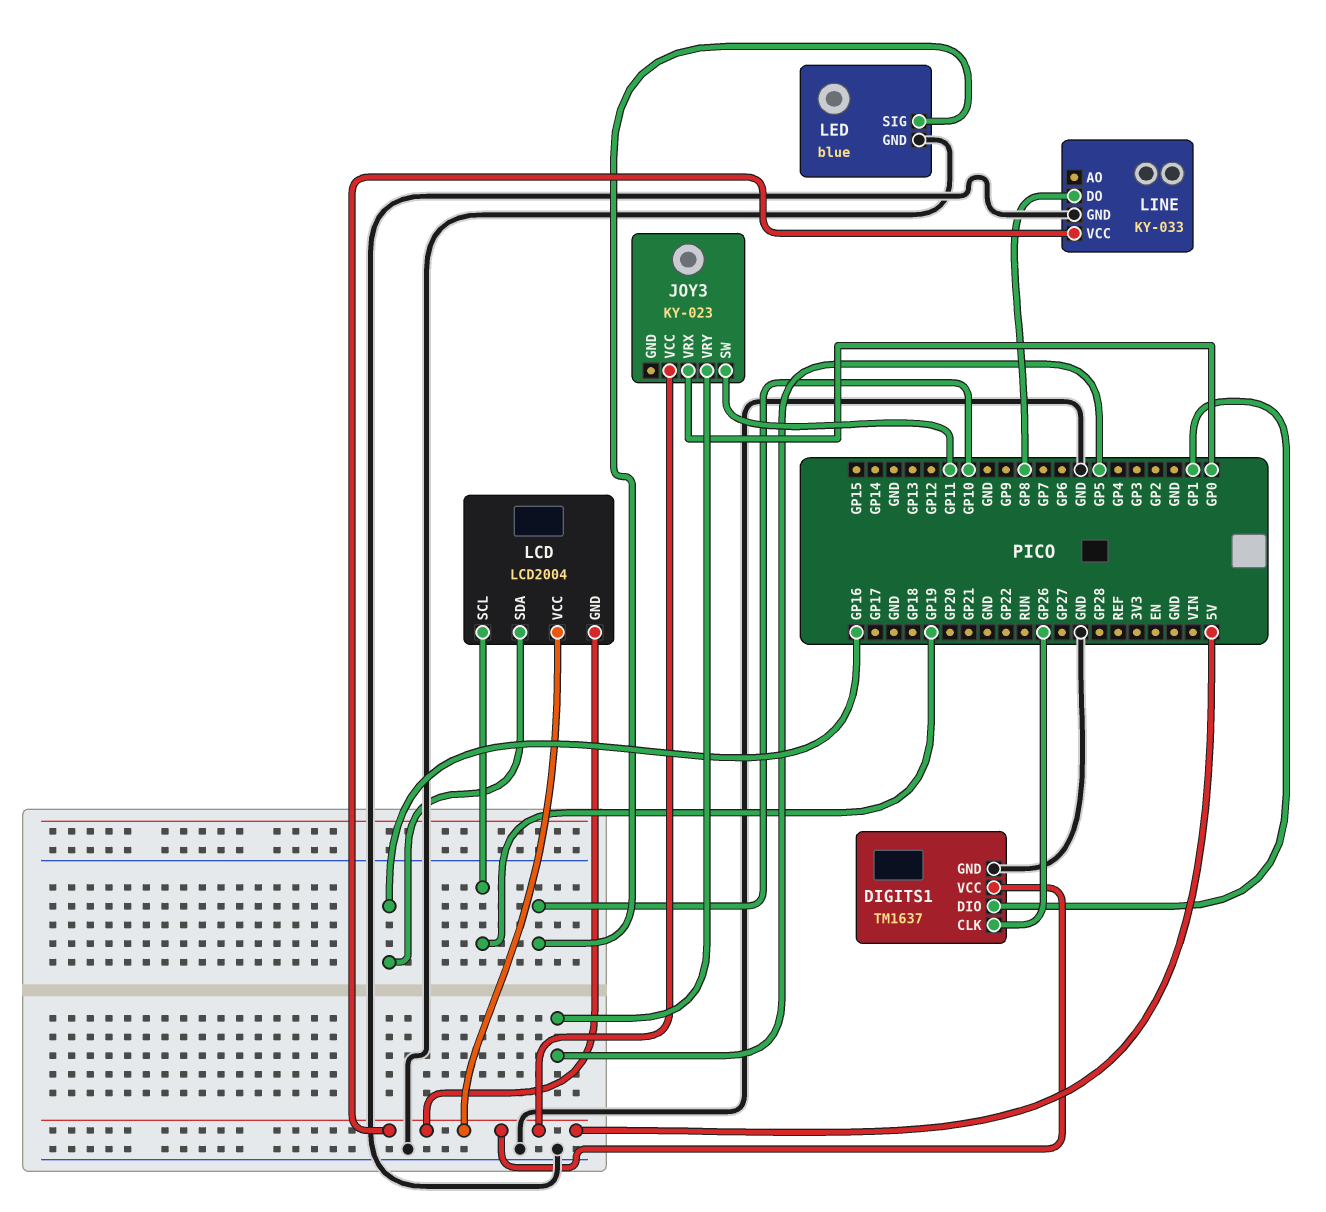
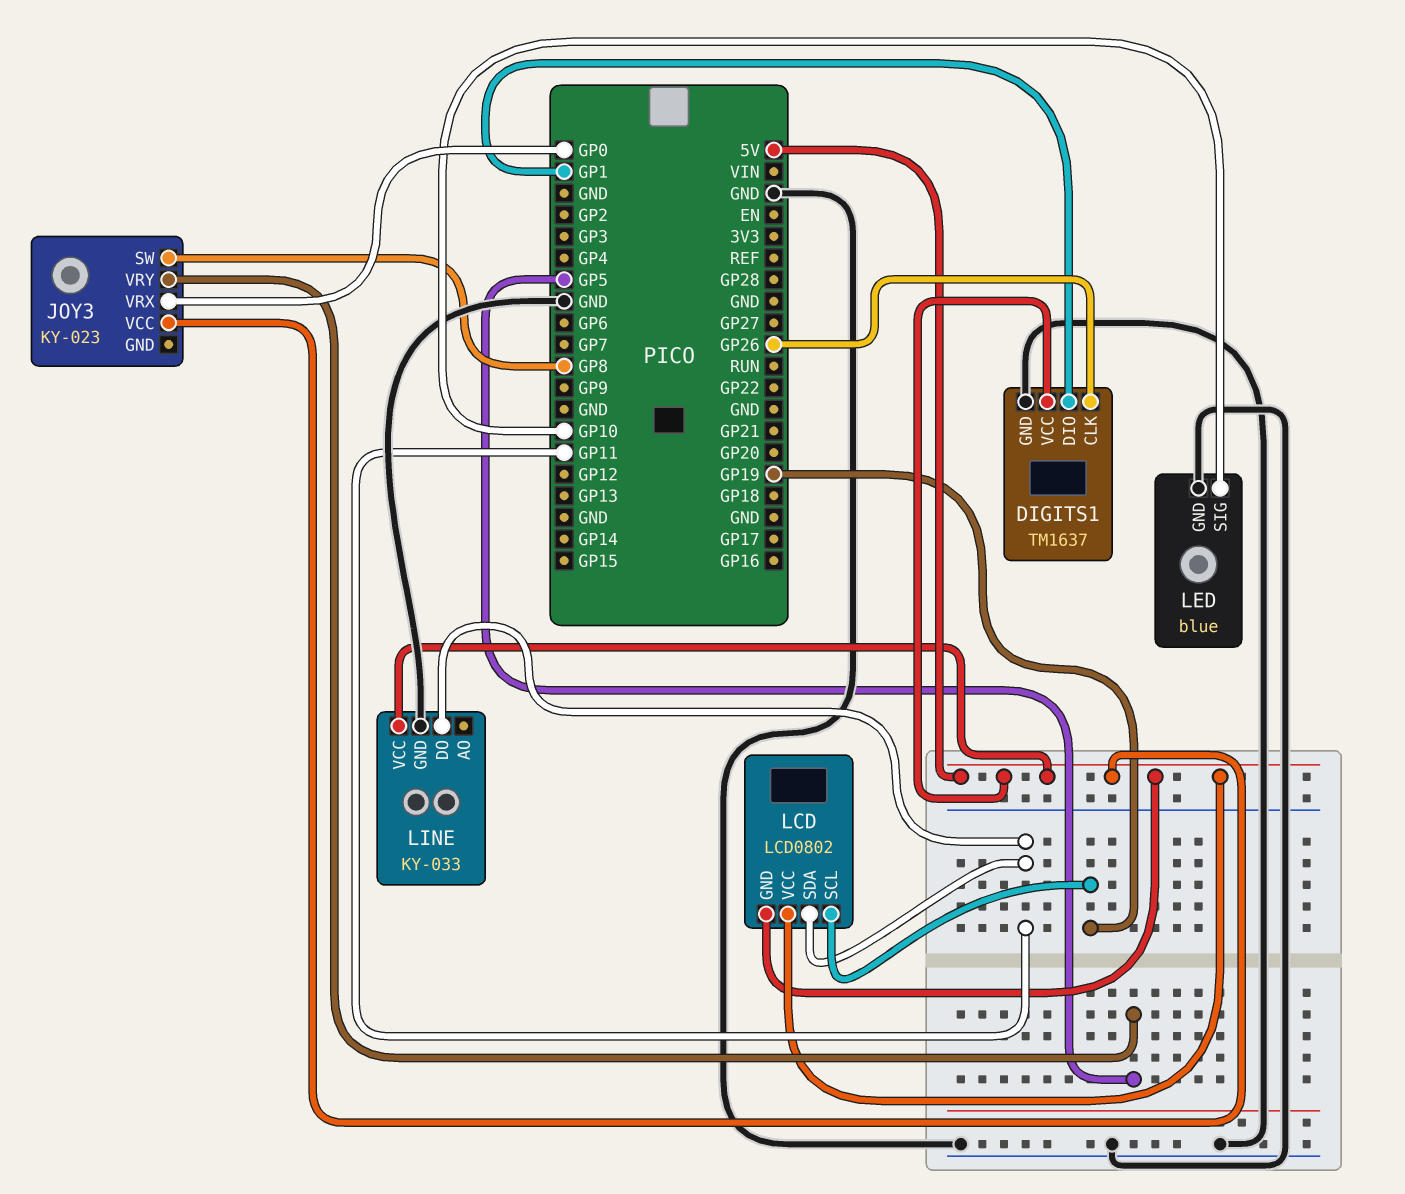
JOY3 pin SW: GP11 -> GP8
LCD: LCD2004 -> LCD0802
LCD pin SDA: GP16 -> GP11
LINE pin DO: GP8 -> GP11

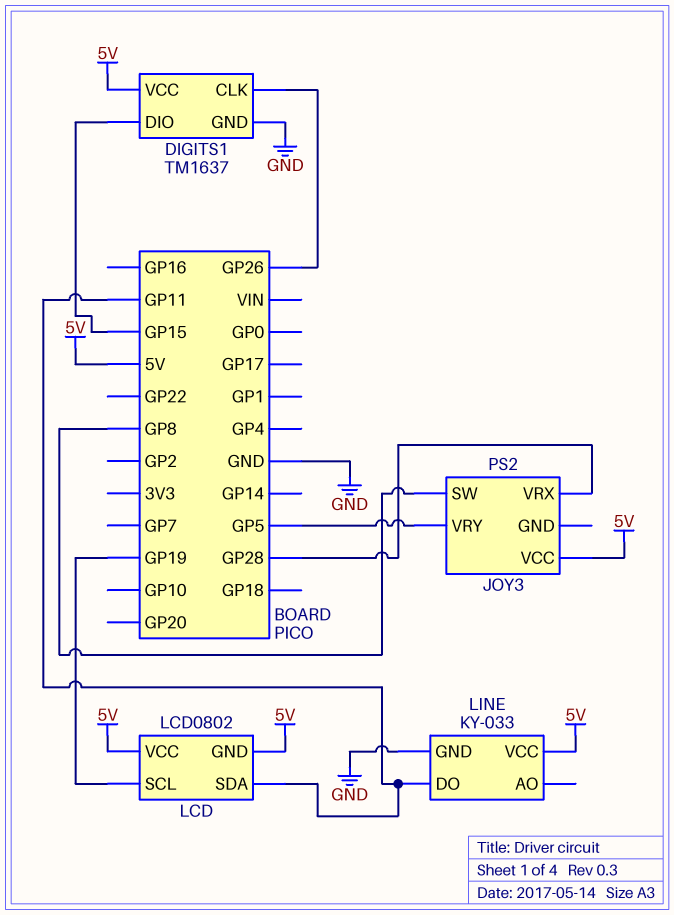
DIGITS1 pin DIO: GP1 -> GP15
JOY3: KY-023 -> PS2
JOY3 pin VRX: GP0 -> GP28
LED: blue -> none
LED pin GND: GND -> none
LED pin SIG: GP10 -> none

